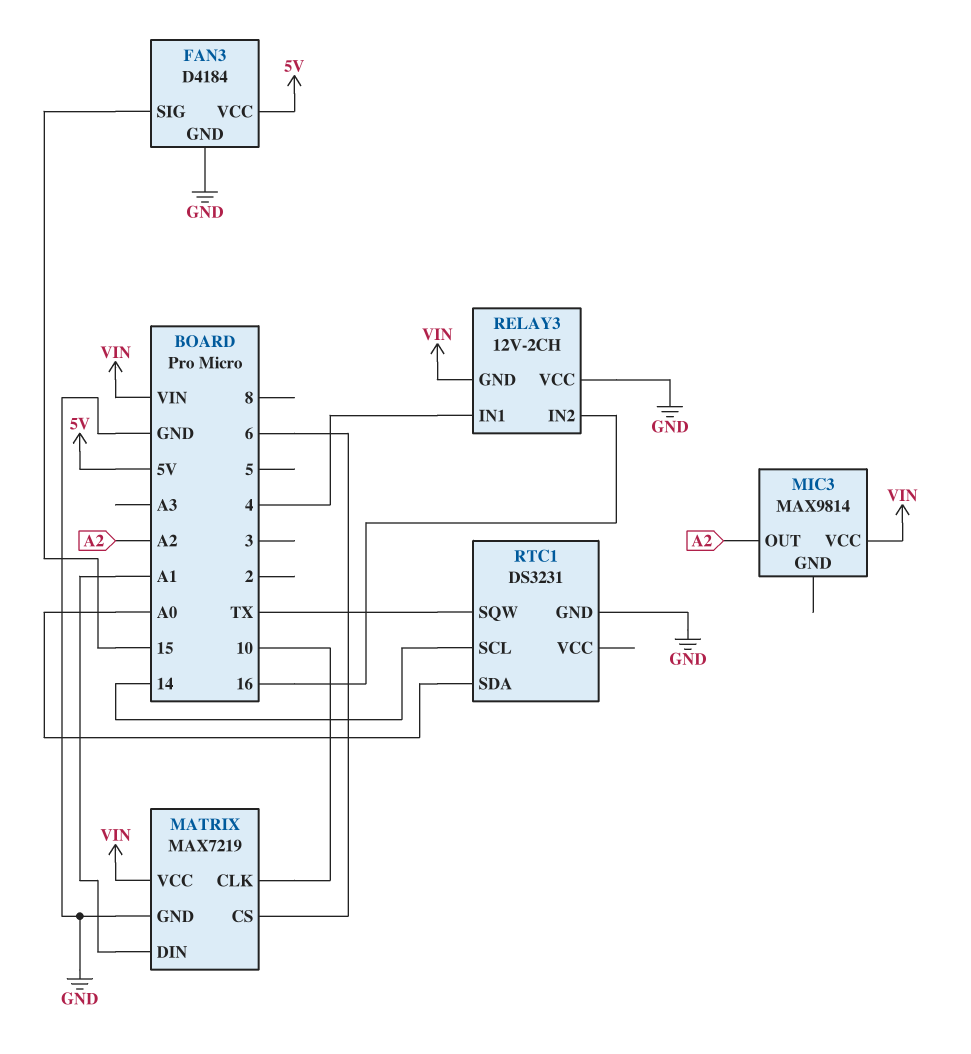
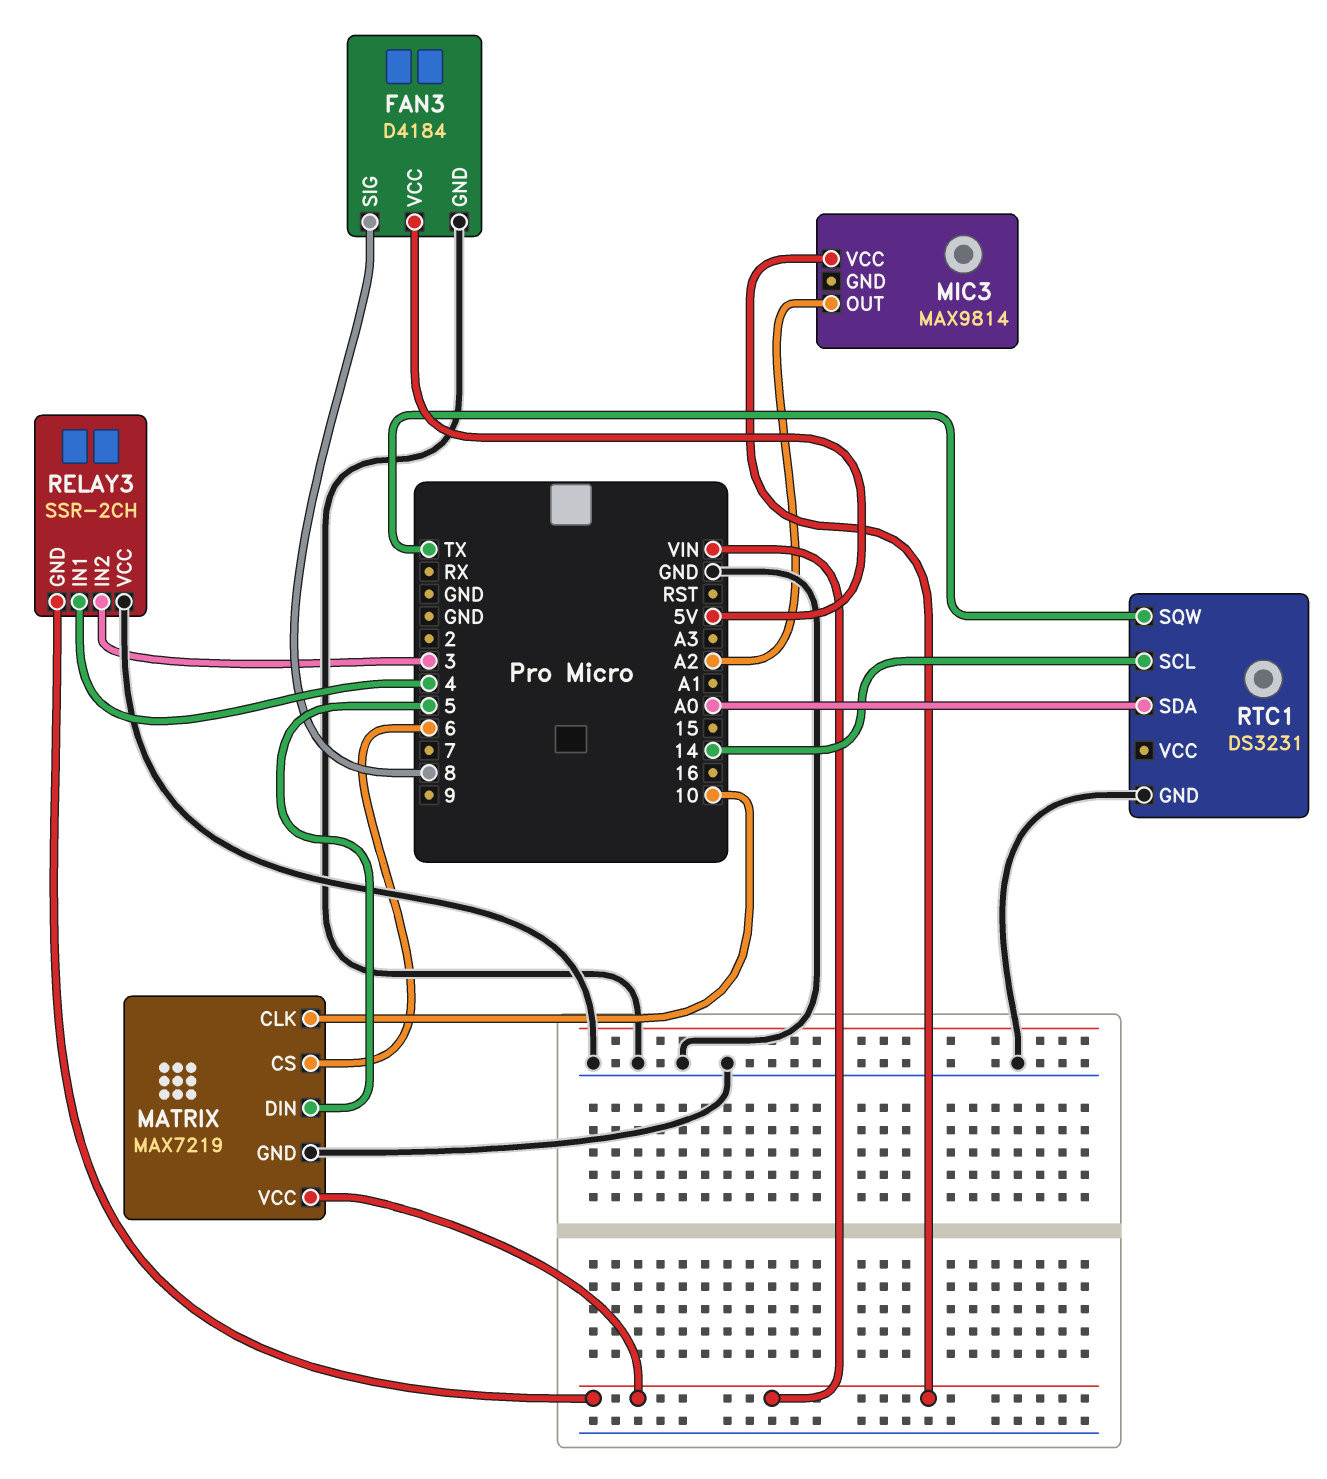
FAN3 pin SIG: 15 -> 8
MATRIX pin DIN: A1 -> 5
RELAY3: 12V-2CH -> SSR-2CH
RELAY3 pin IN2: 16 -> 3

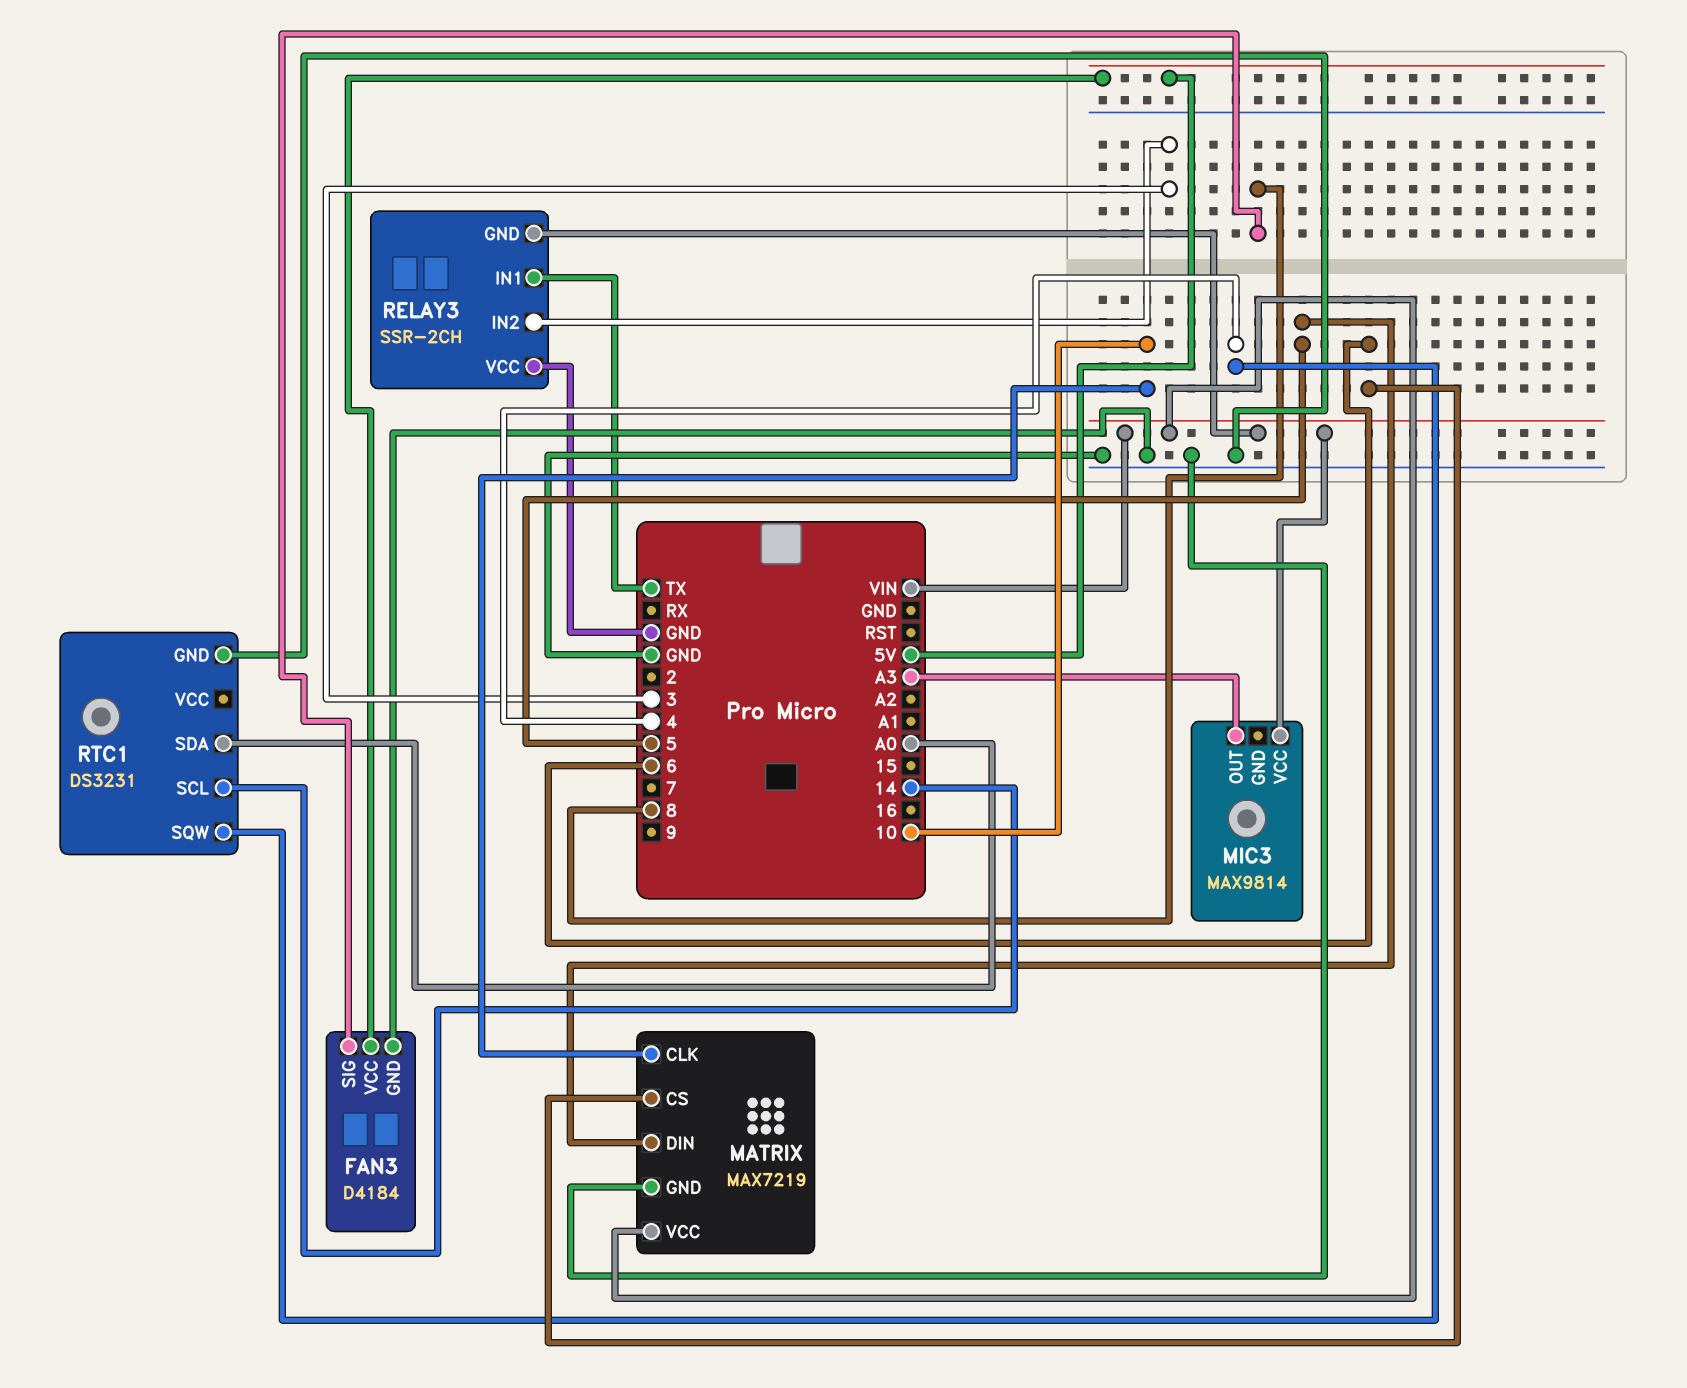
MIC3 pin OUT: A2 -> A3
RELAY3 pin IN1: 4 -> TX
RTC1 pin SQW: TX -> 4

